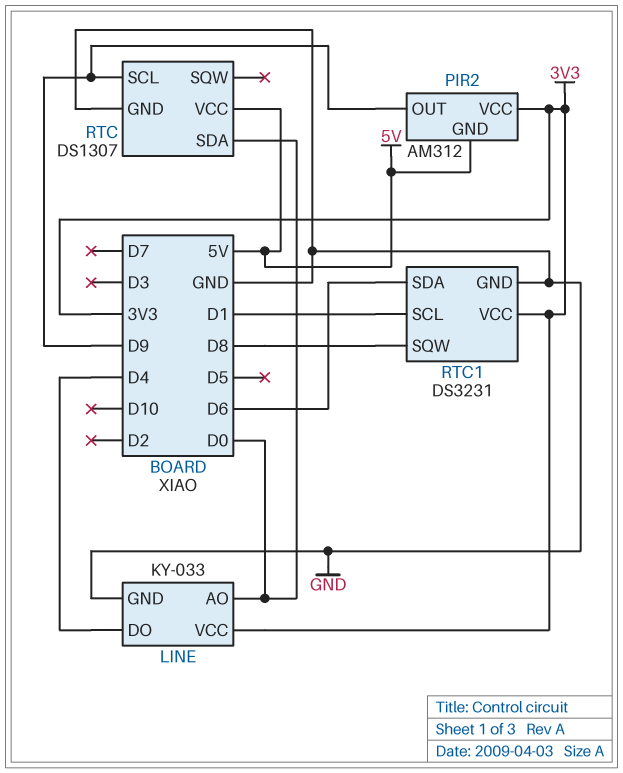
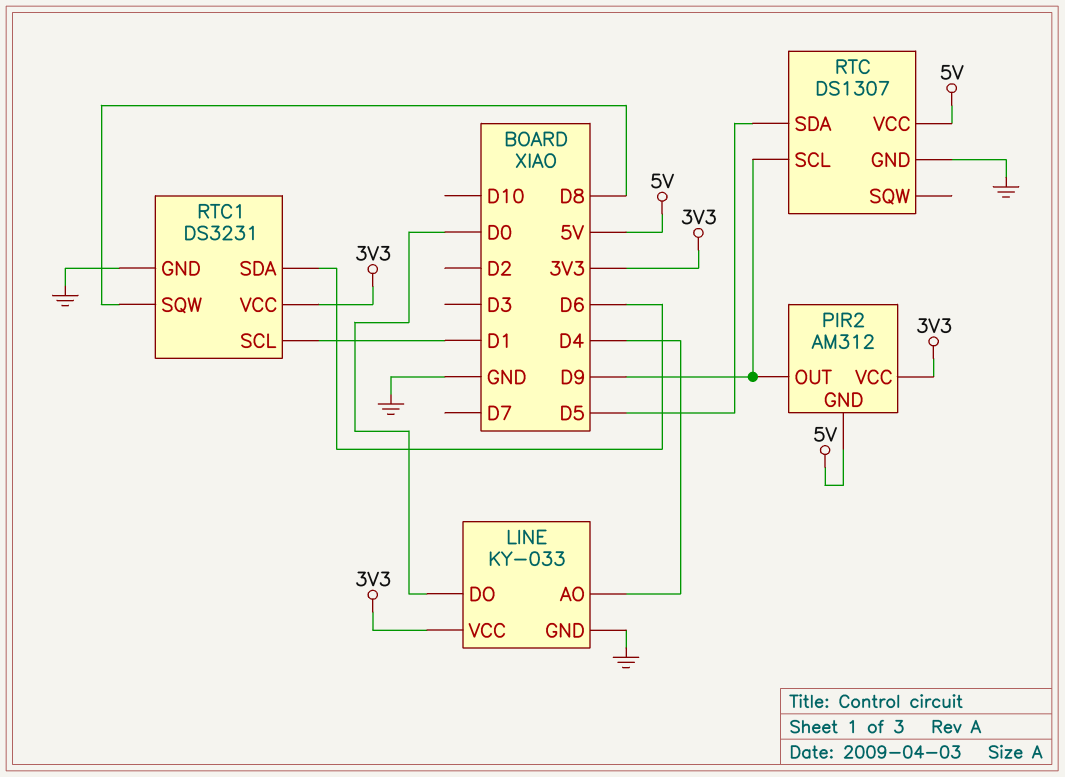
LINE pin AO: D0 -> D4
LINE pin DO: D4 -> D0
RTC pin SDA: D0 -> D5

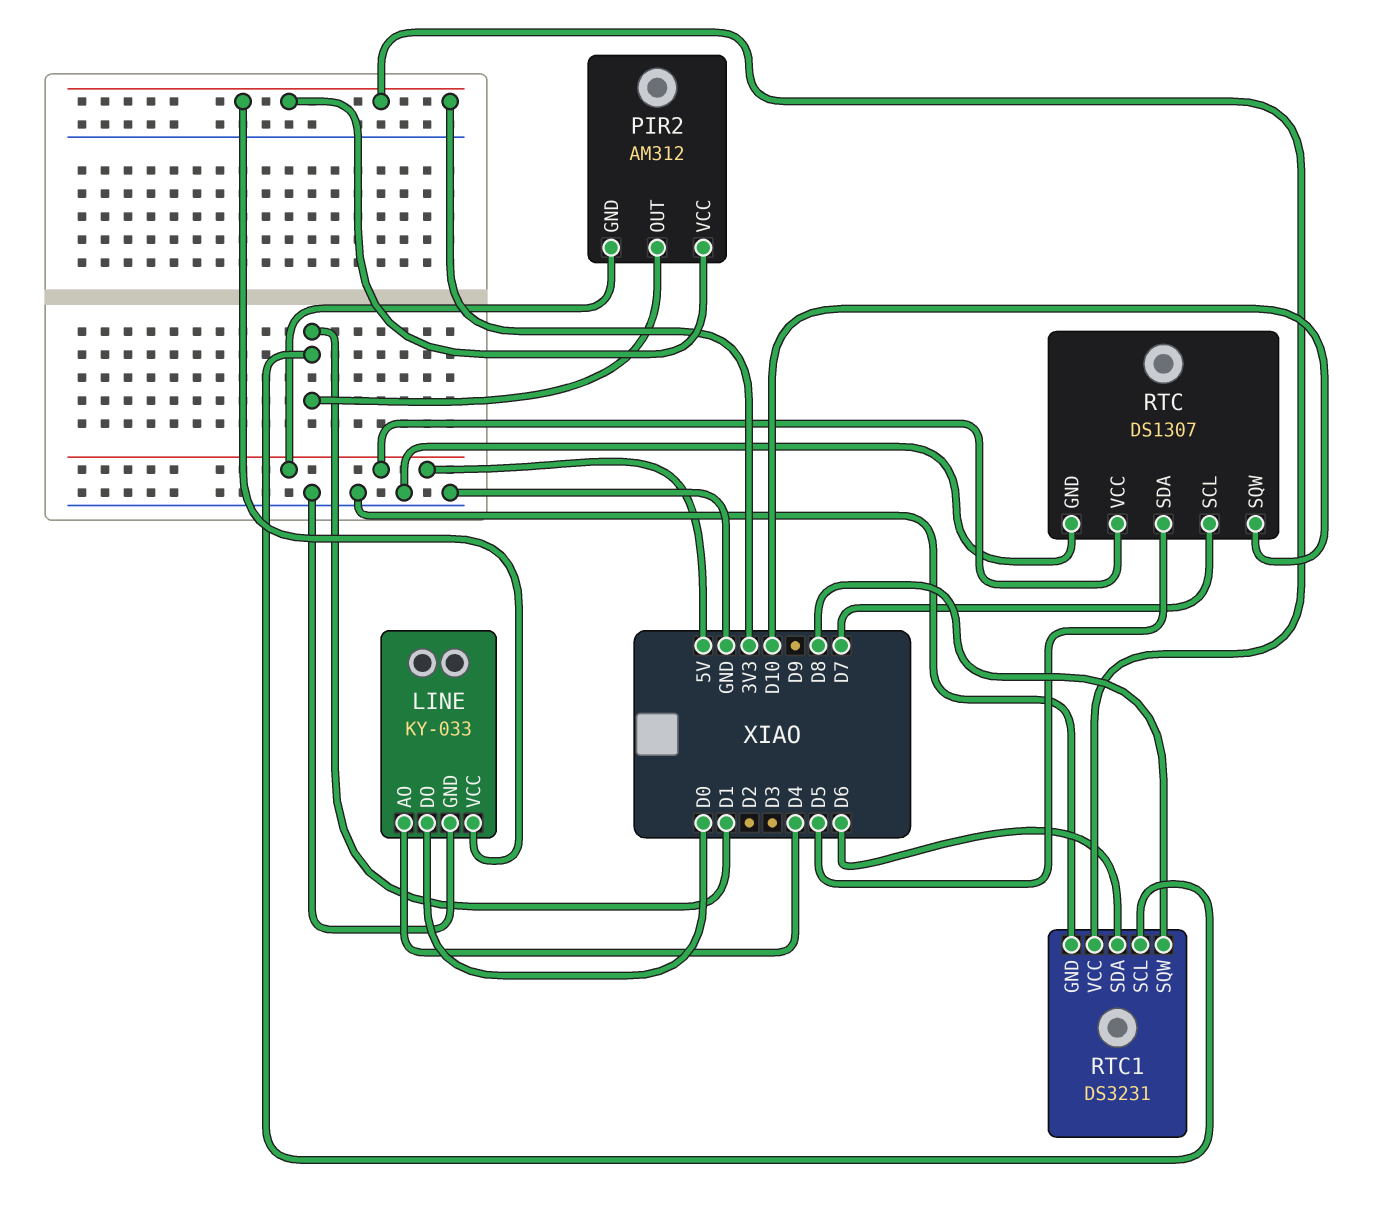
PIR2 pin OUT: D9 -> D1
RTC pin SCL: D9 -> D7
RTC pin SQW: none -> D10

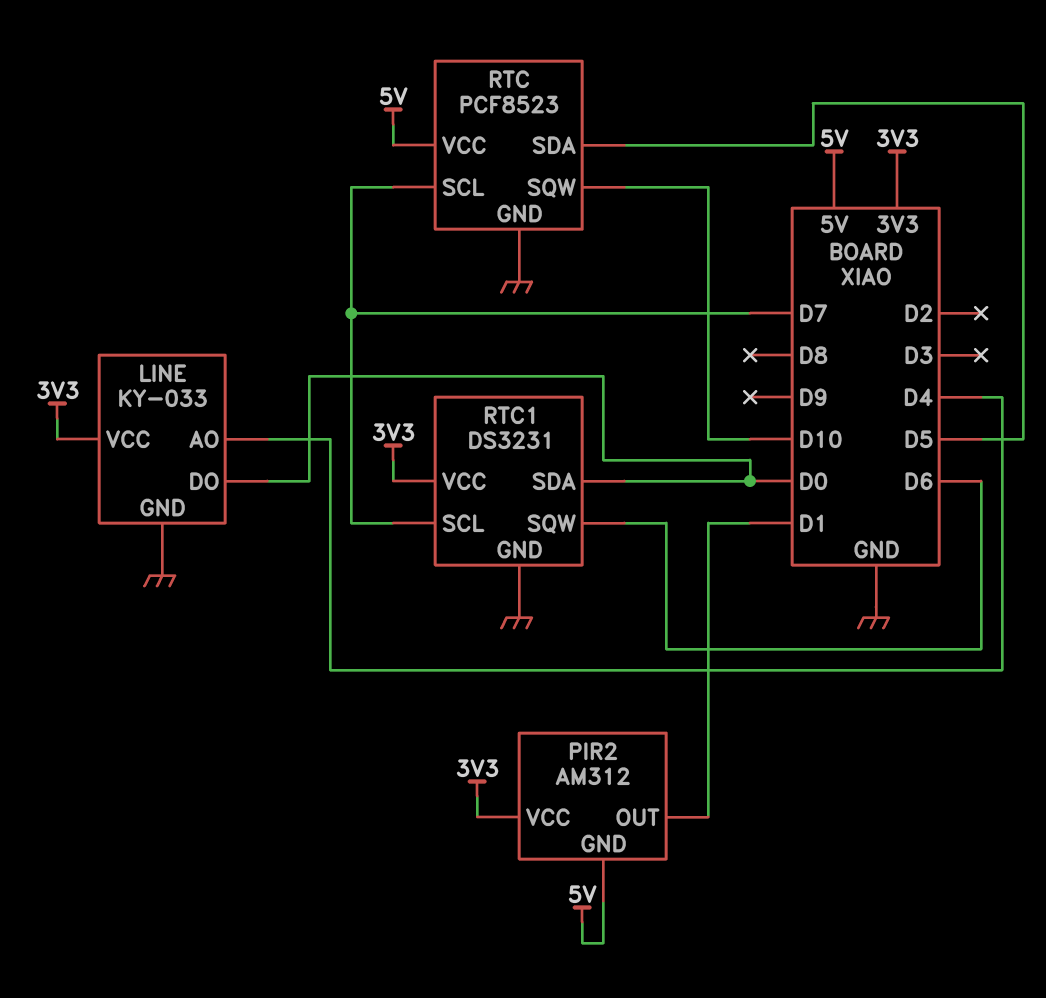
RTC: DS1307 -> PCF8523
RTC1 pin SCL: D1 -> D7
RTC1 pin SDA: D6 -> D0
RTC1 pin SQW: D8 -> D6

